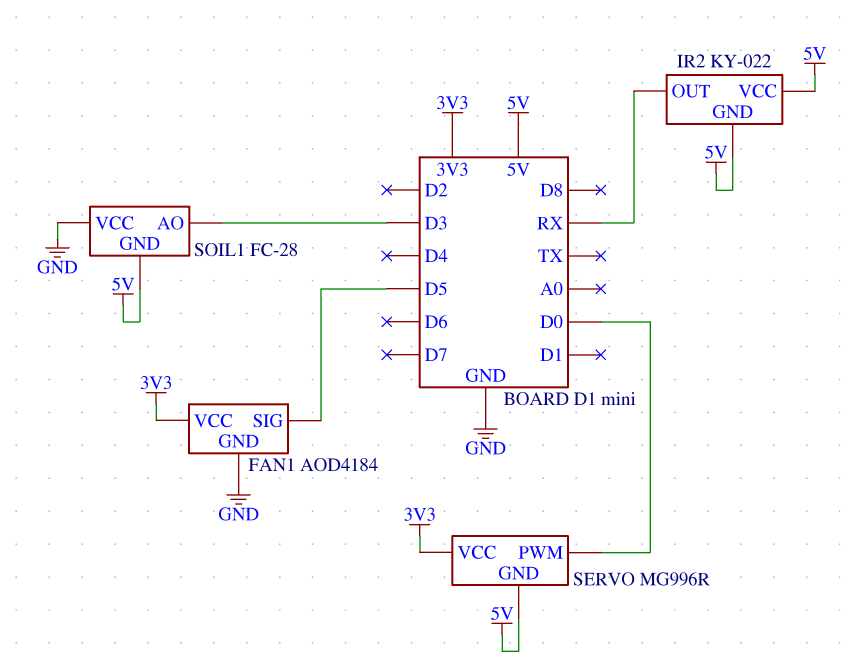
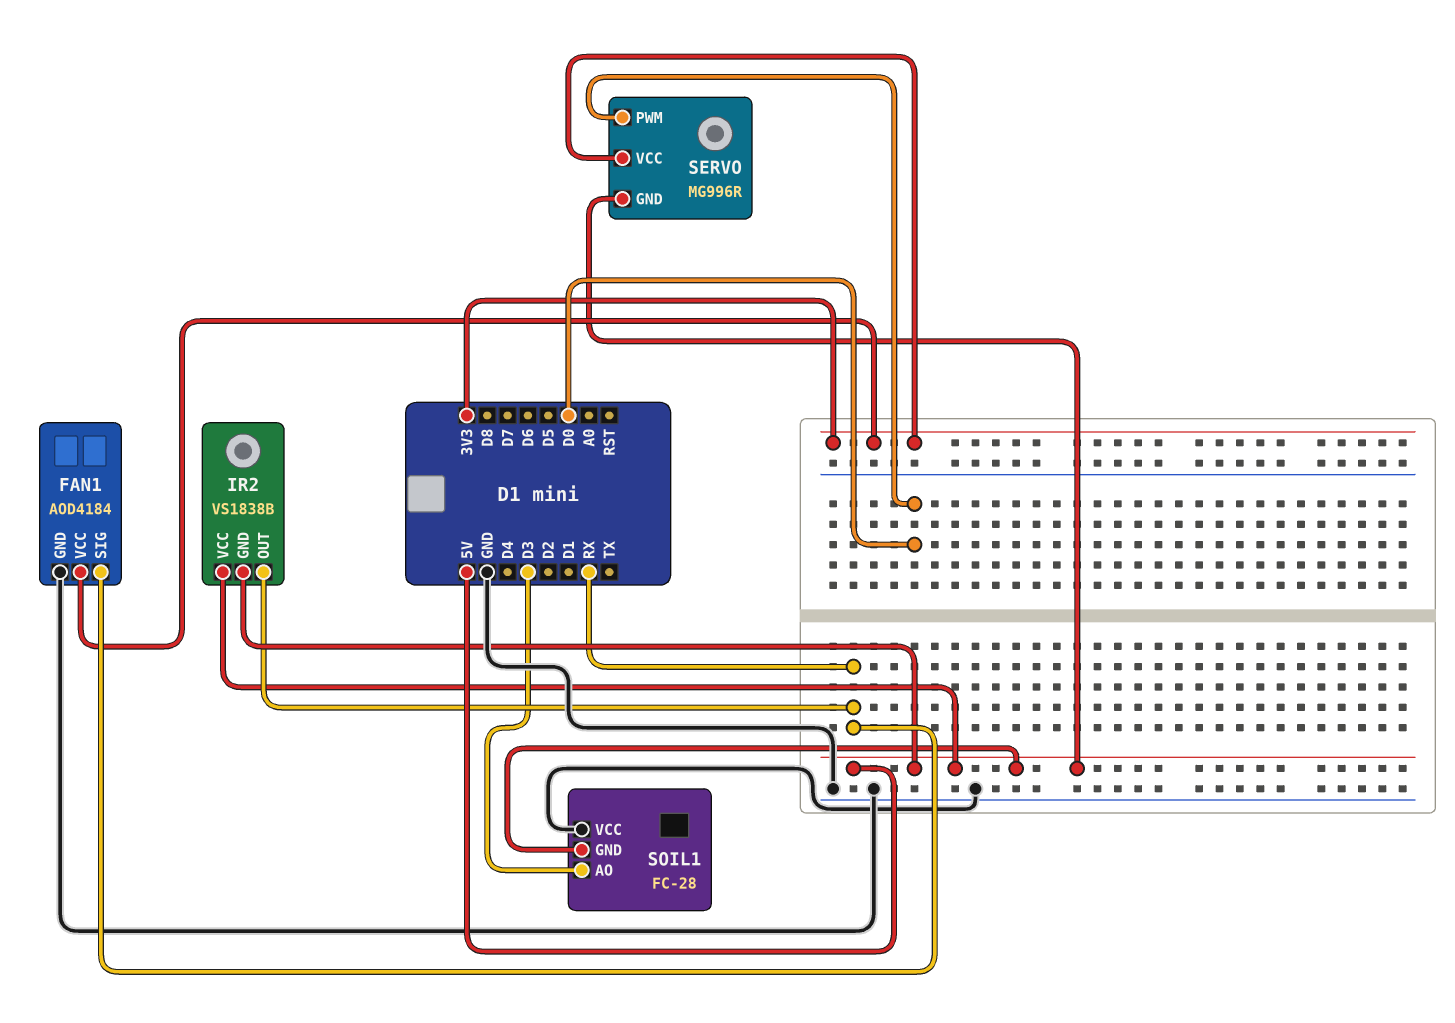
FAN1 pin SIG: D5 -> RX
IR2: KY-022 -> VS1838B

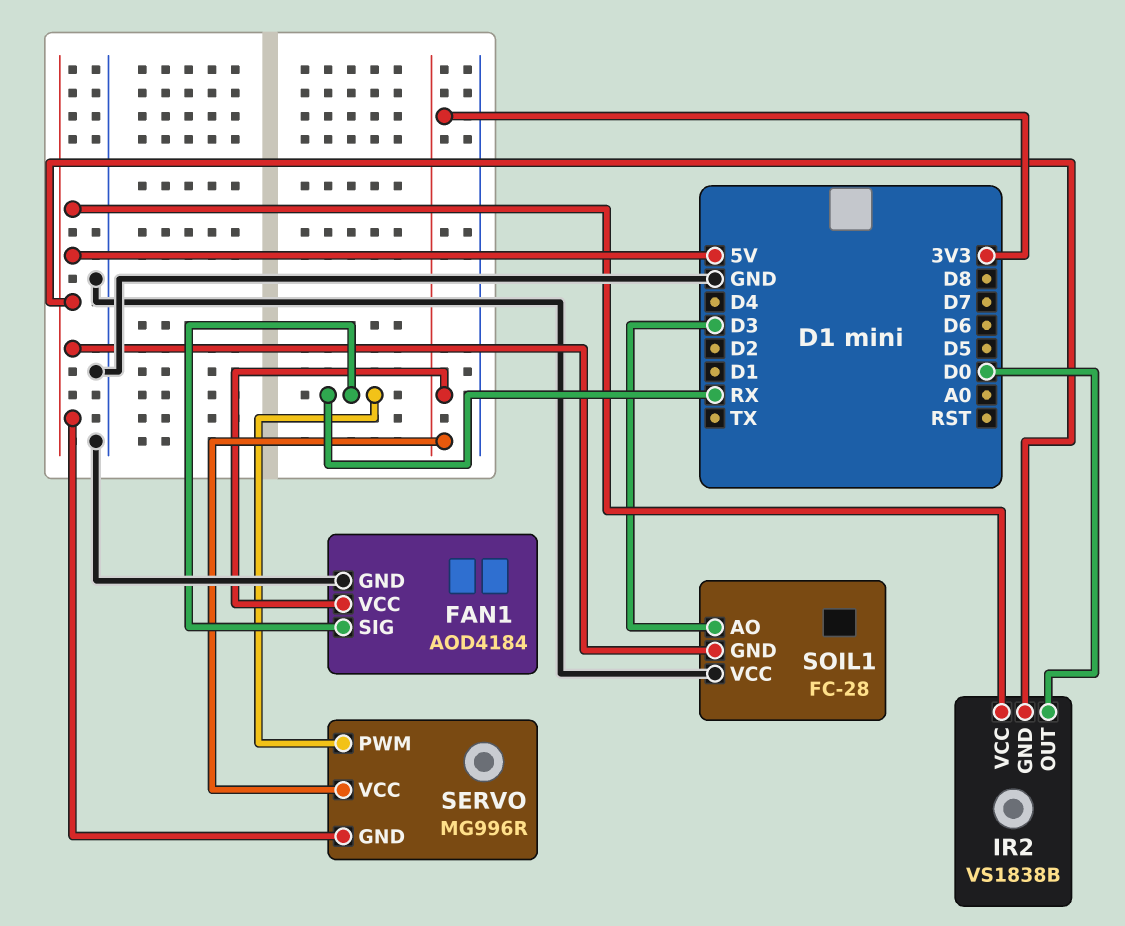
IR2 pin OUT: RX -> D0
SERVO pin PWM: D0 -> RX

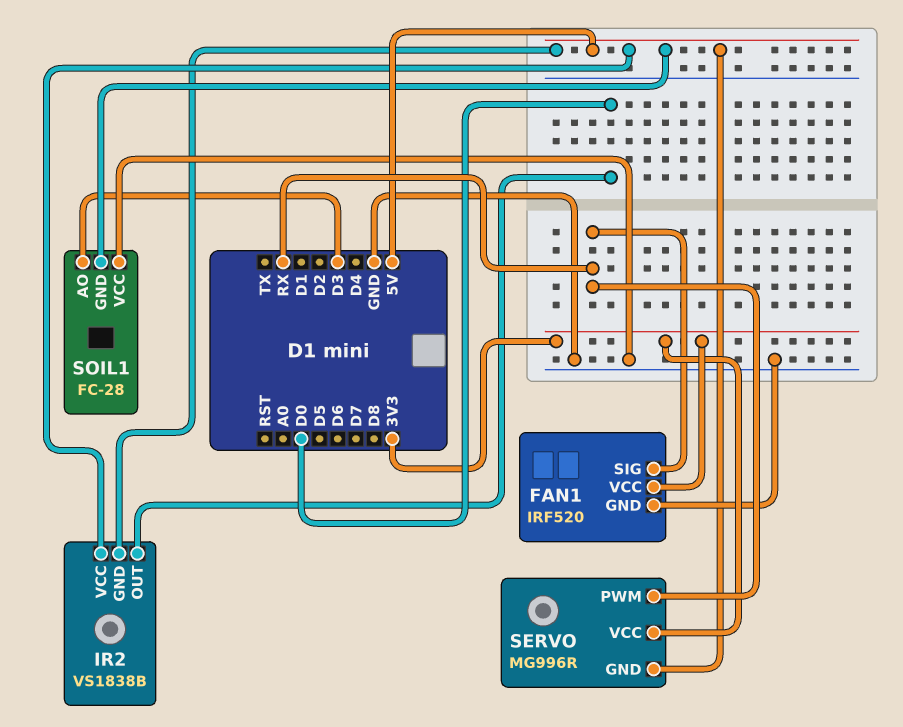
FAN1: AOD4184 -> IRF520

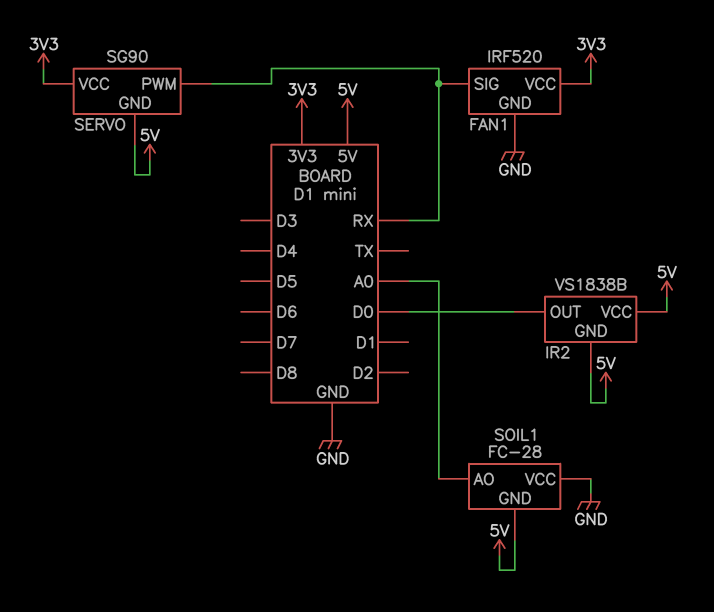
SERVO: MG996R -> SG90
SOIL1 pin AO: D3 -> A0

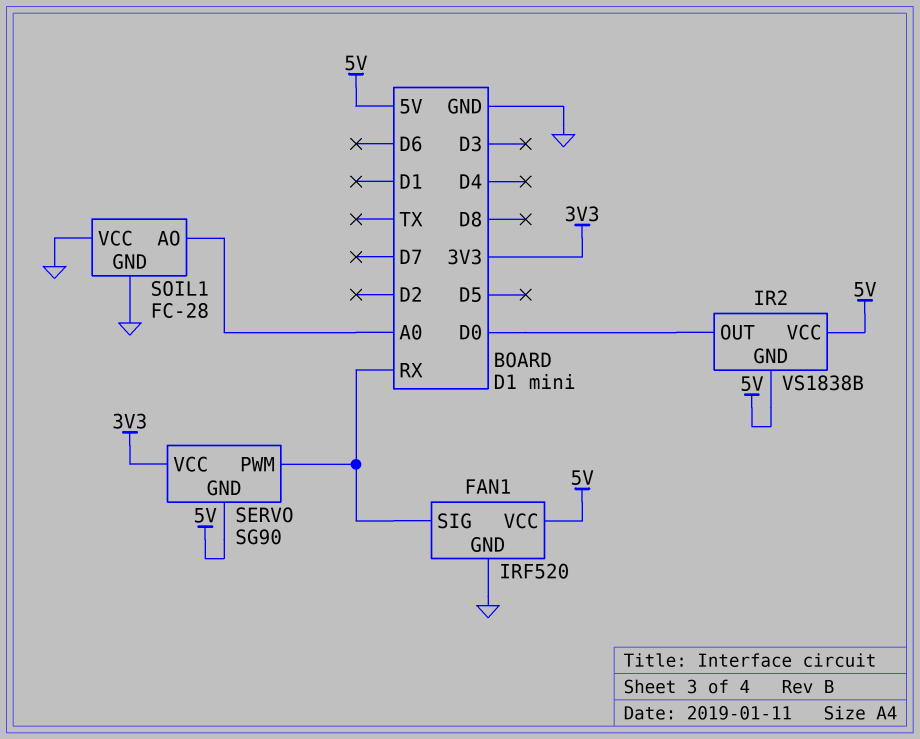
FAN1 pin VCC: 3V3 -> 5V
SOIL1 pin GND: 5V -> GND

